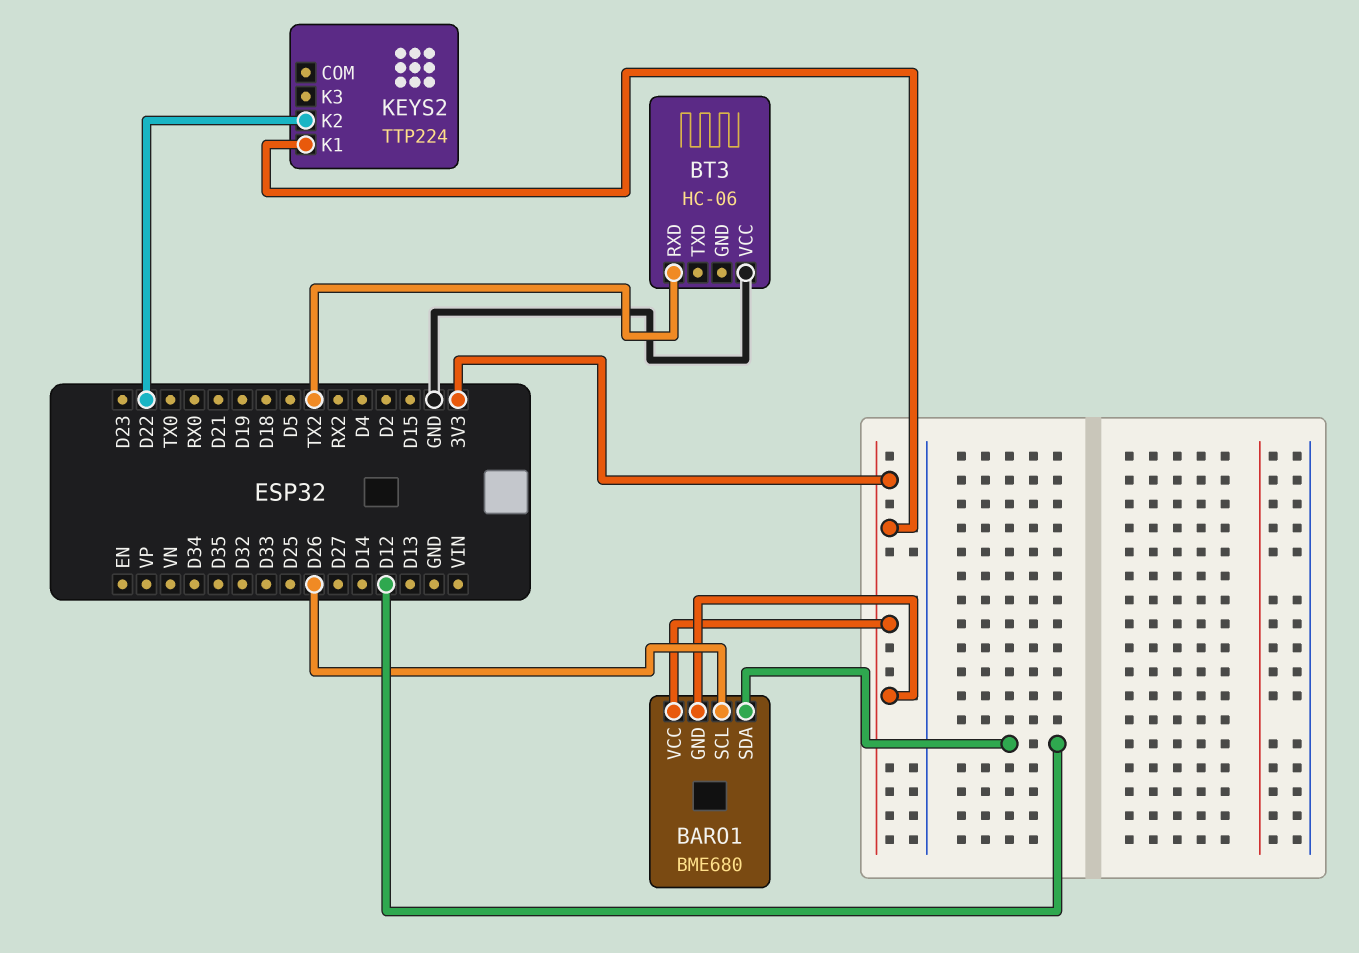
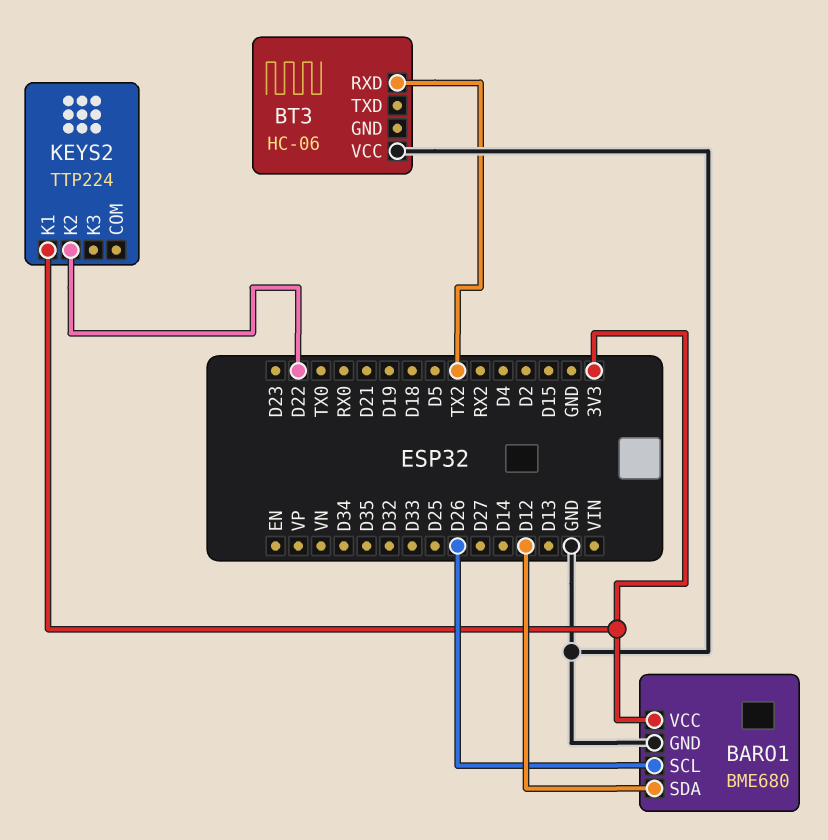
BARO1 pin GND: 3V3 -> GND

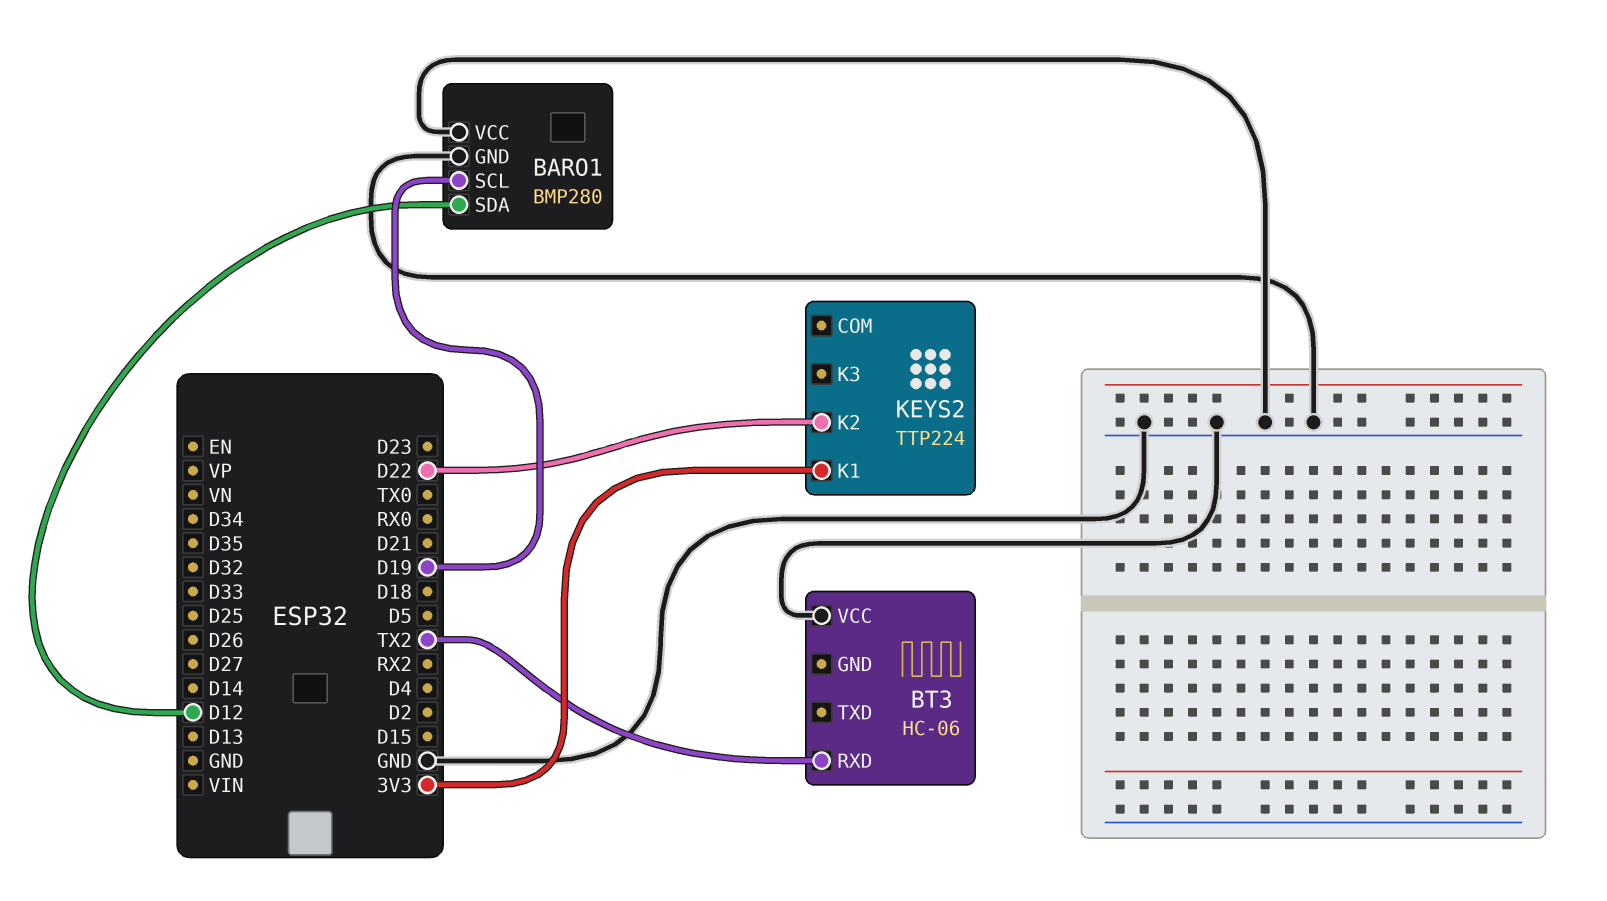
BARO1: BME680 -> BMP280
BARO1 pin SCL: D26 -> D19
BARO1 pin VCC: 3V3 -> GND

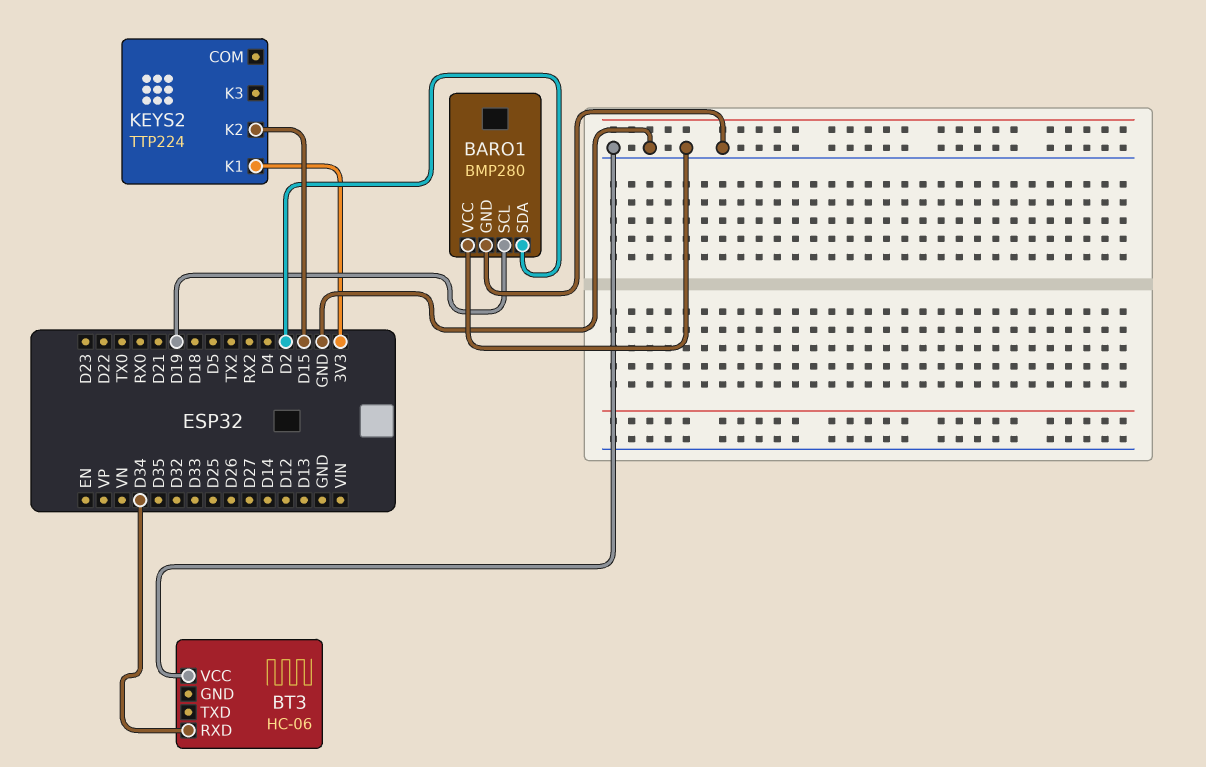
BARO1 pin SDA: D12 -> D2
BT3 pin RXD: TX2 -> D34
KEYS2 pin K2: D22 -> D15

